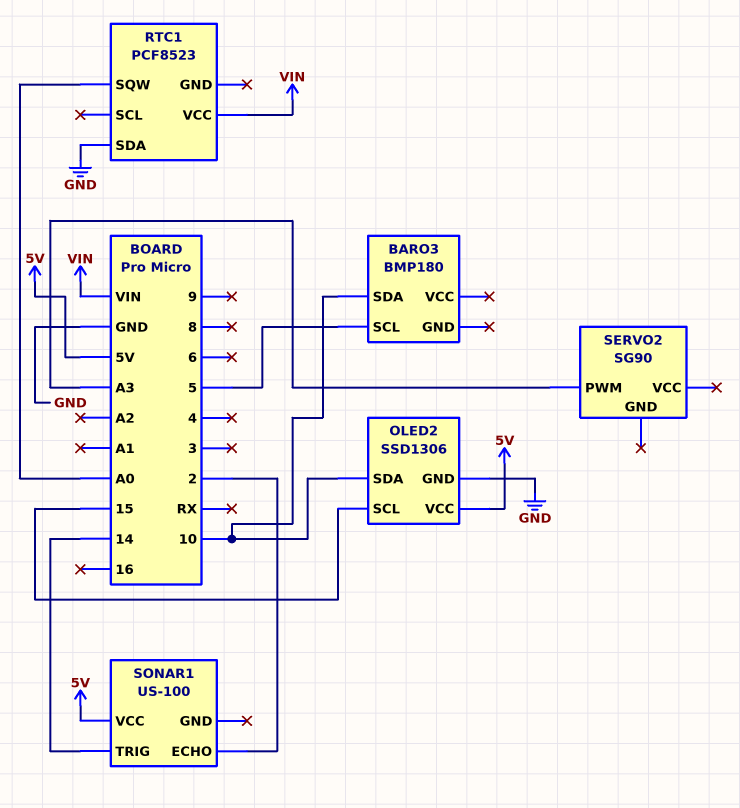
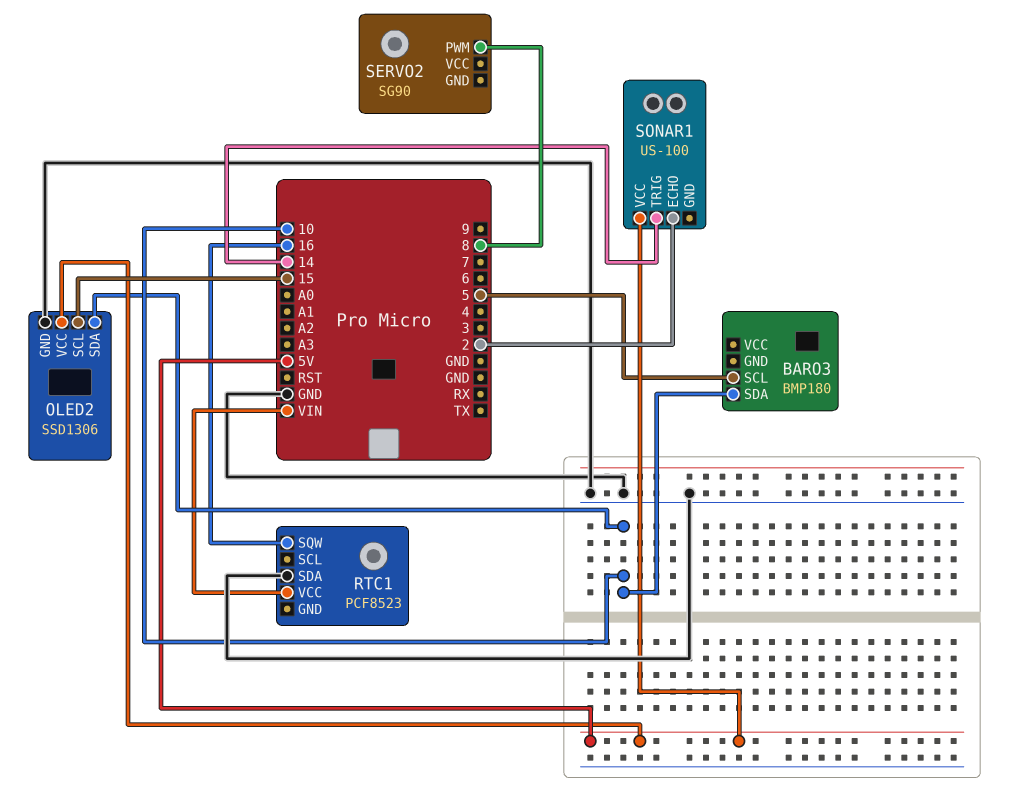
RTC1 pin SQW: A0 -> 16
SERVO2 pin PWM: A3 -> 8

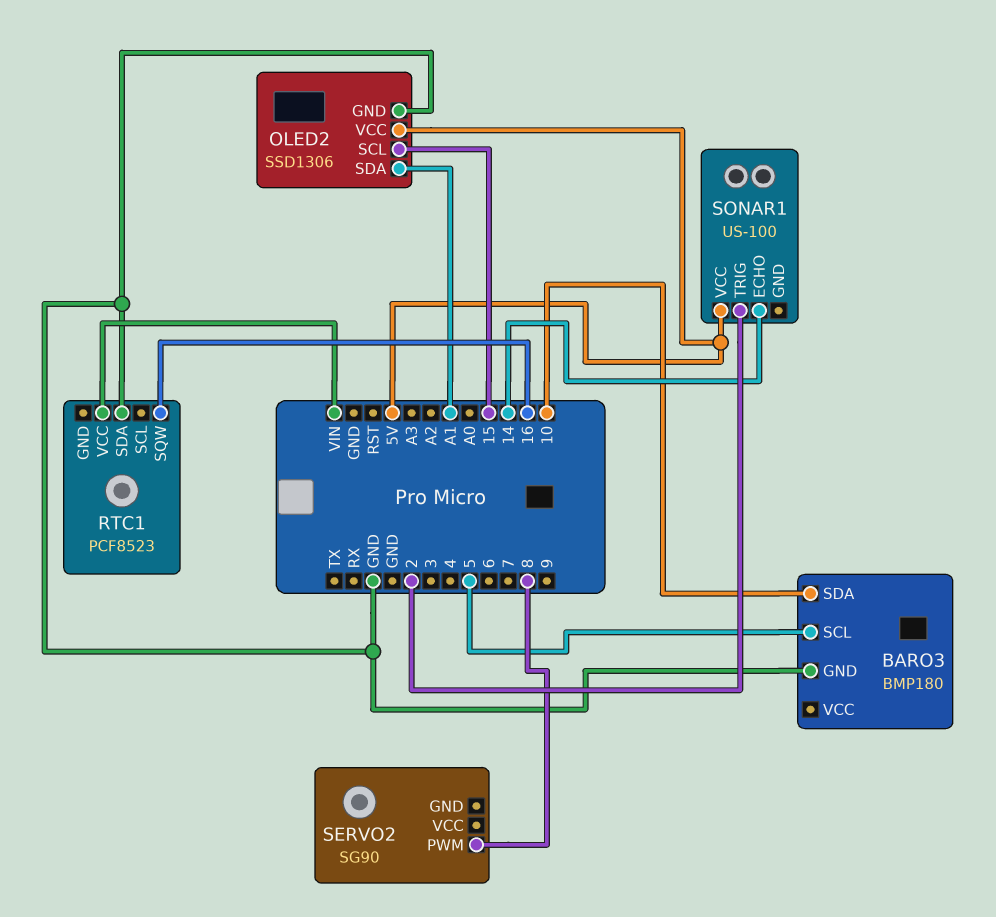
BARO3 pin GND: none -> GND
OLED2 pin SDA: 10 -> A1
SONAR1 pin ECHO: 2 -> 14
SONAR1 pin TRIG: 14 -> 2

